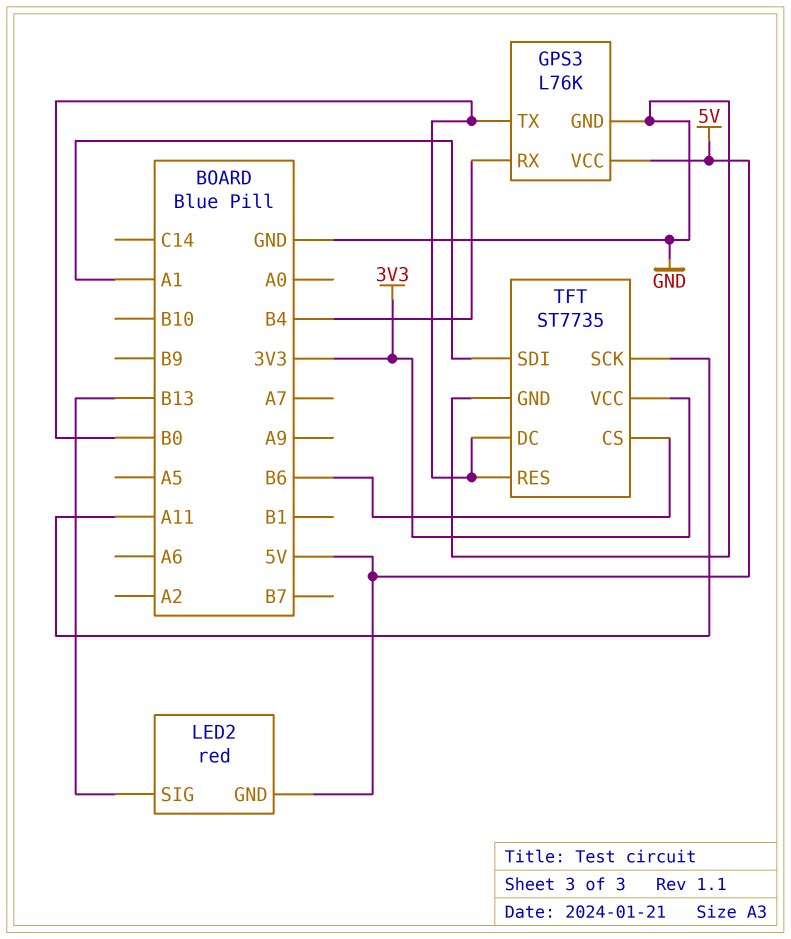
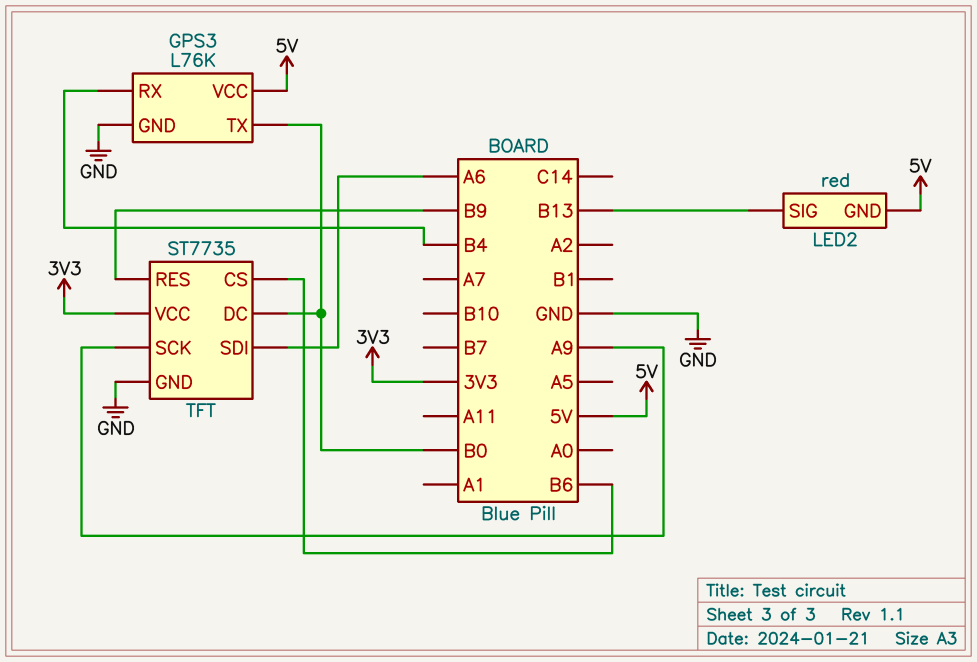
TFT pin RES: B0 -> B9
TFT pin SCK: A11 -> A9
TFT pin SDI: A1 -> A6

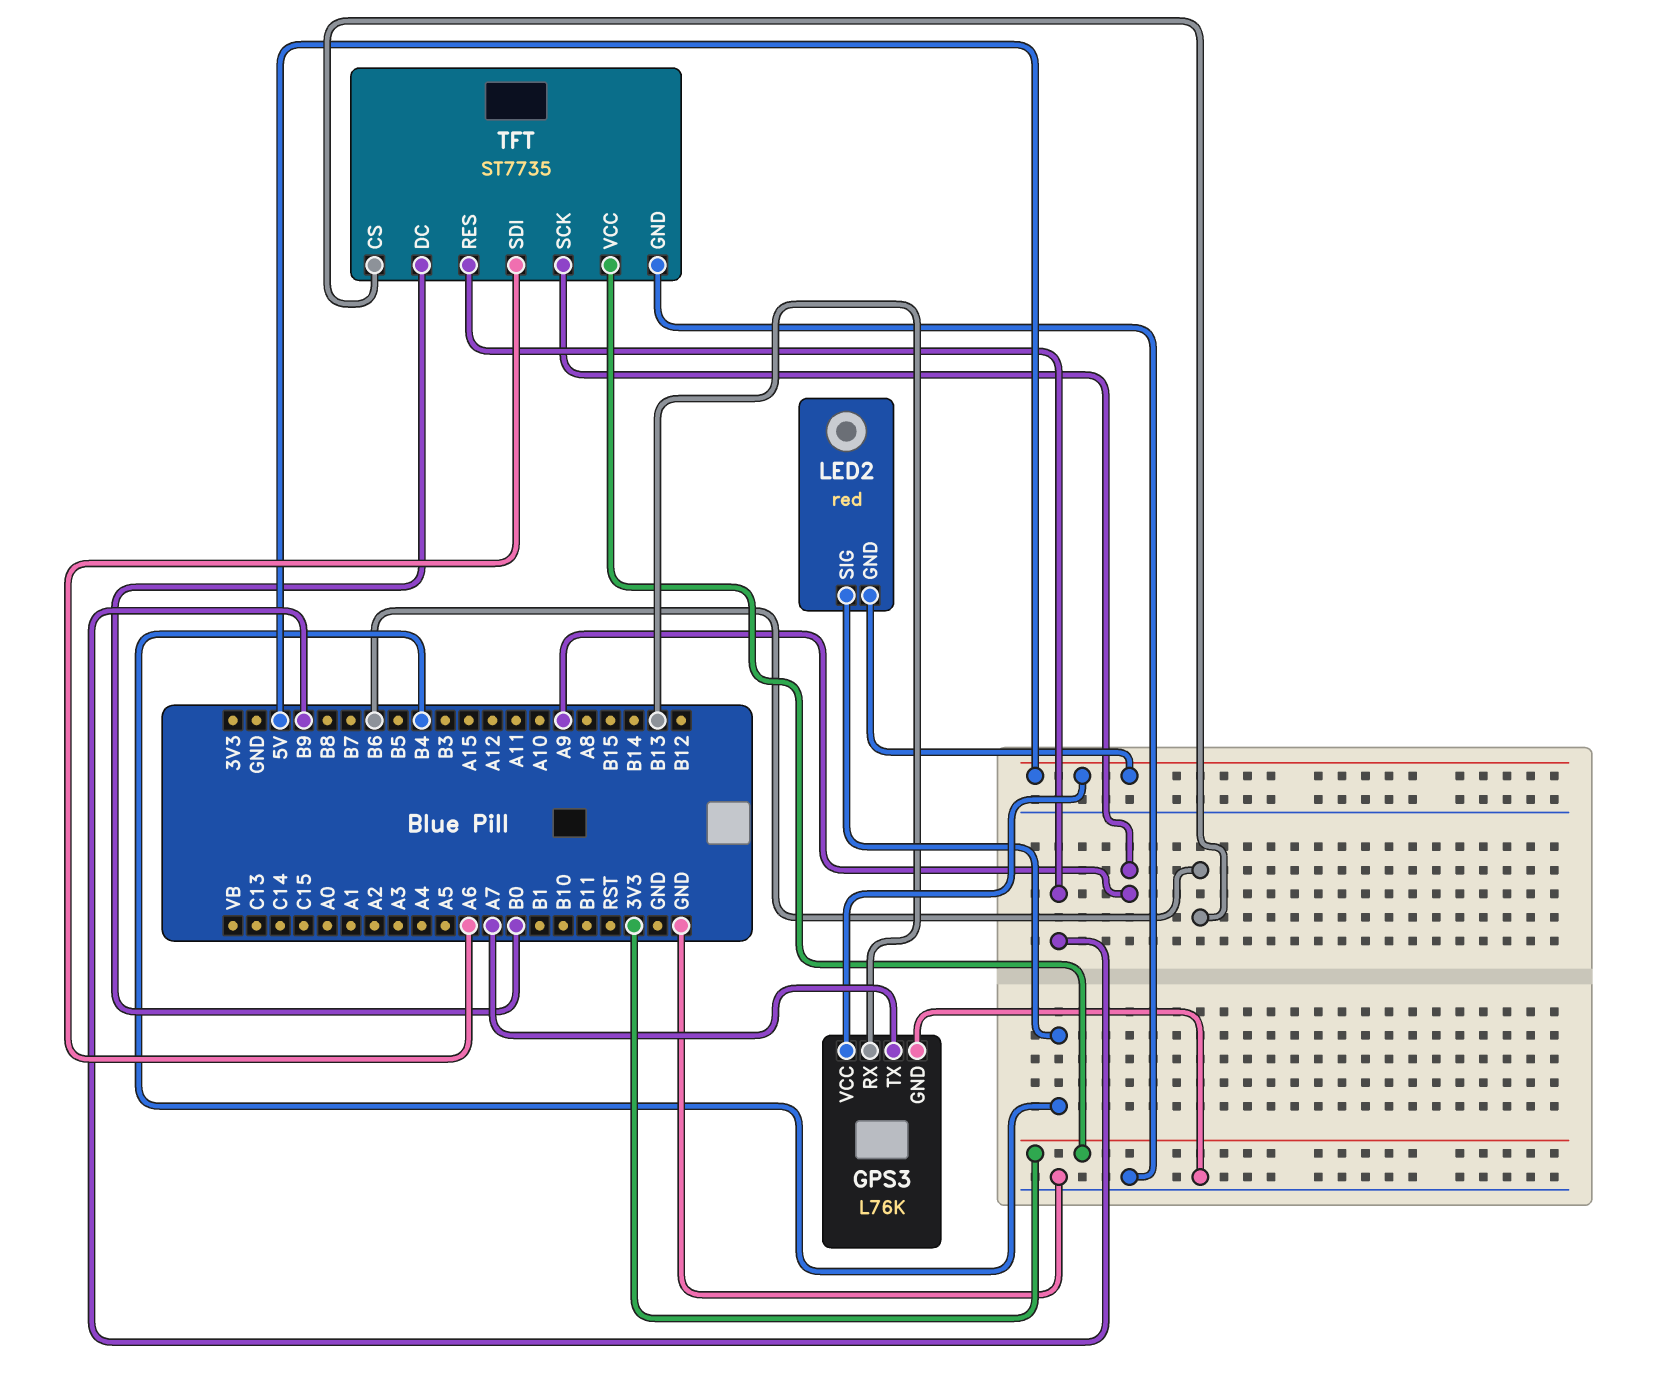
GPS3 pin RX: B4 -> B13
GPS3 pin TX: B0 -> A7
LED2 pin SIG: B13 -> B4

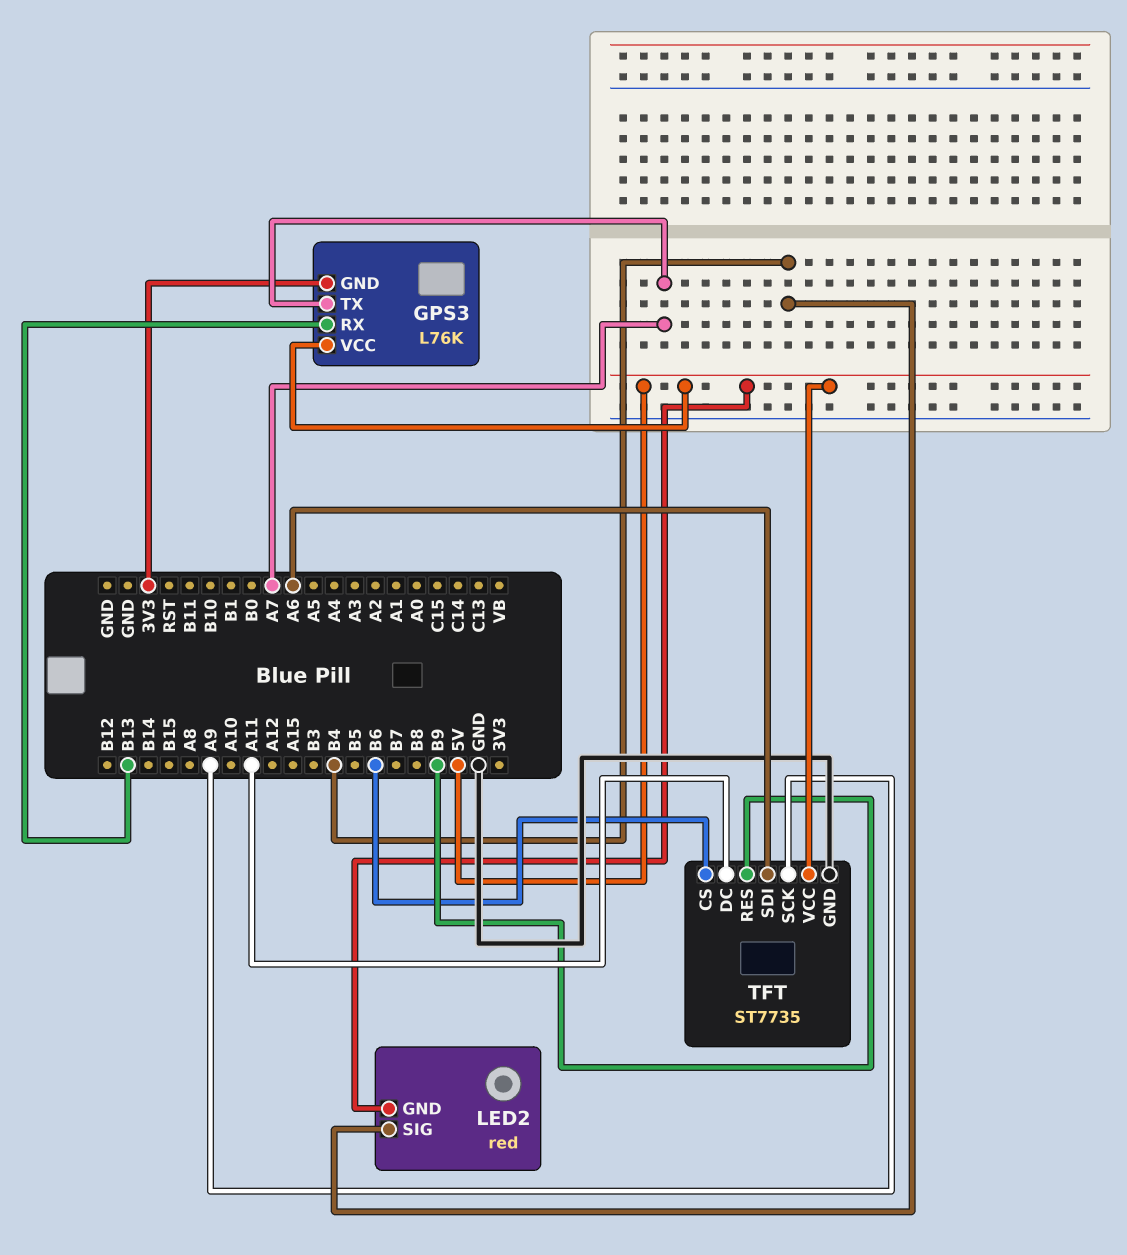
GPS3 pin GND: GND -> 3V3
TFT pin DC: B0 -> A11
TFT pin VCC: 3V3 -> 5V

